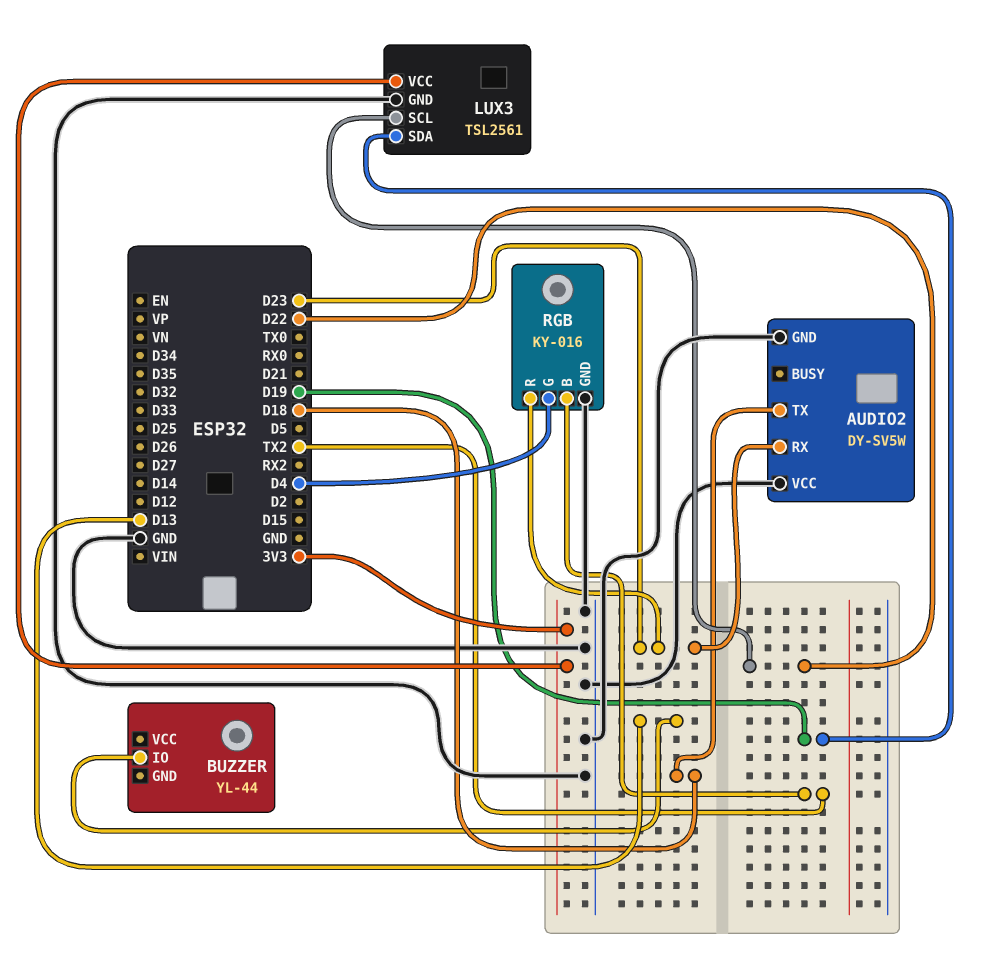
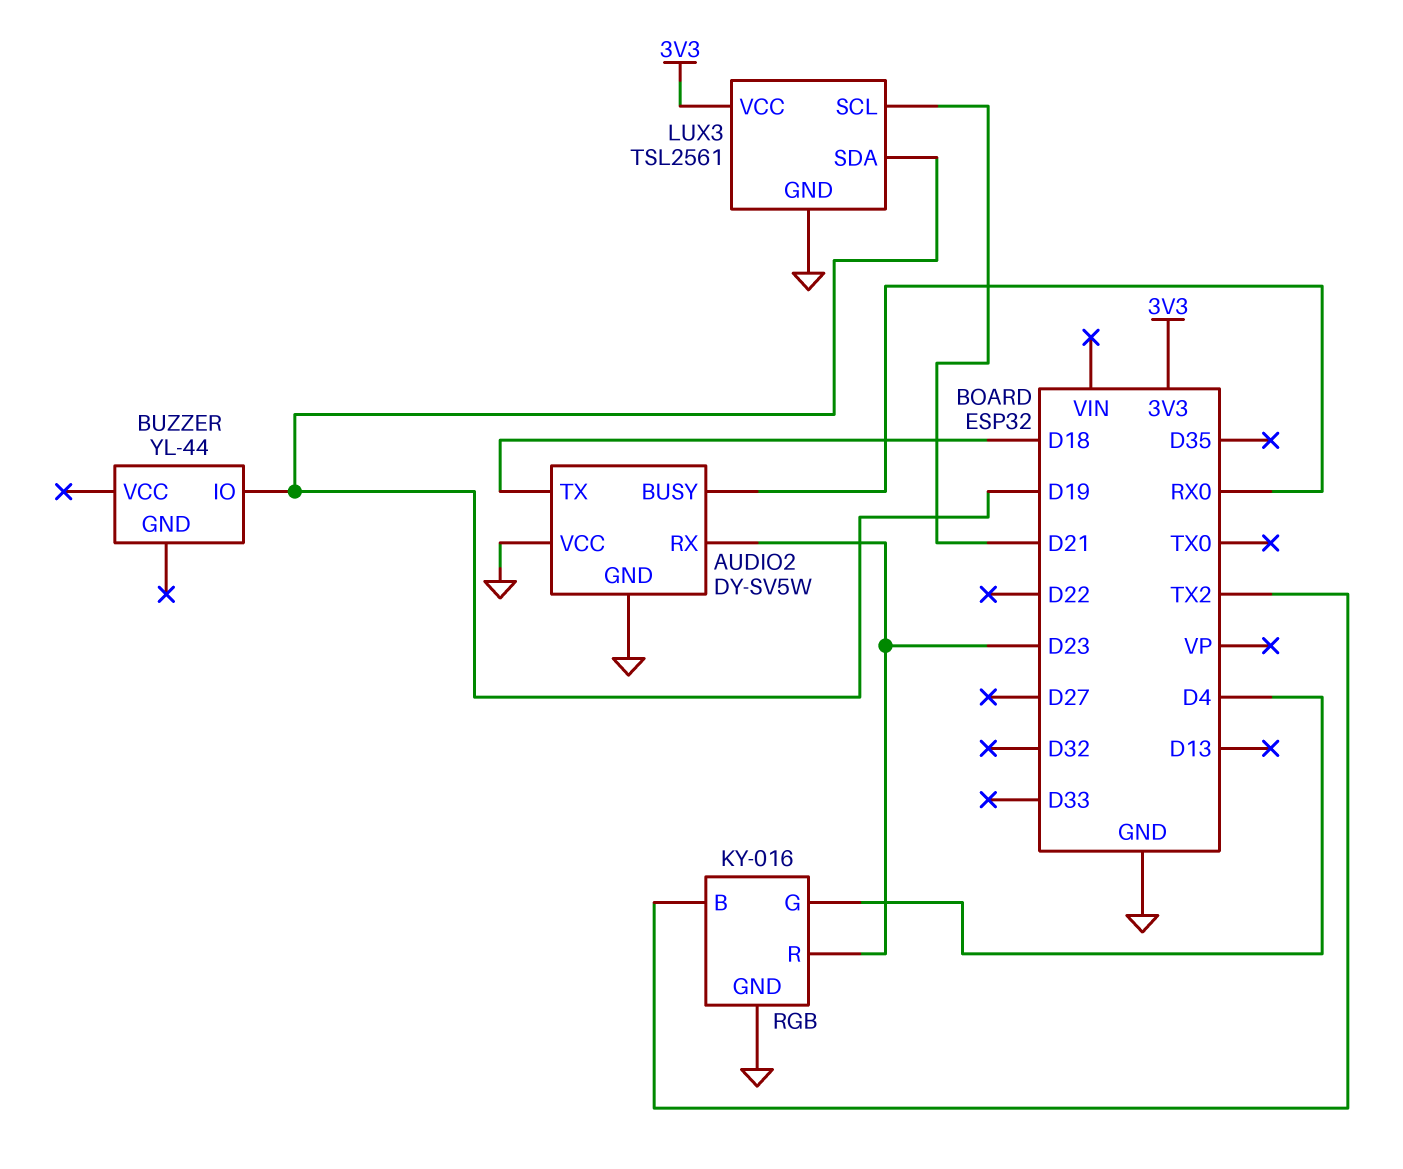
AUDIO2 pin BUSY: none -> RX0
BUZZER pin IO: D13 -> D19
LUX3 pin SCL: D22 -> D21

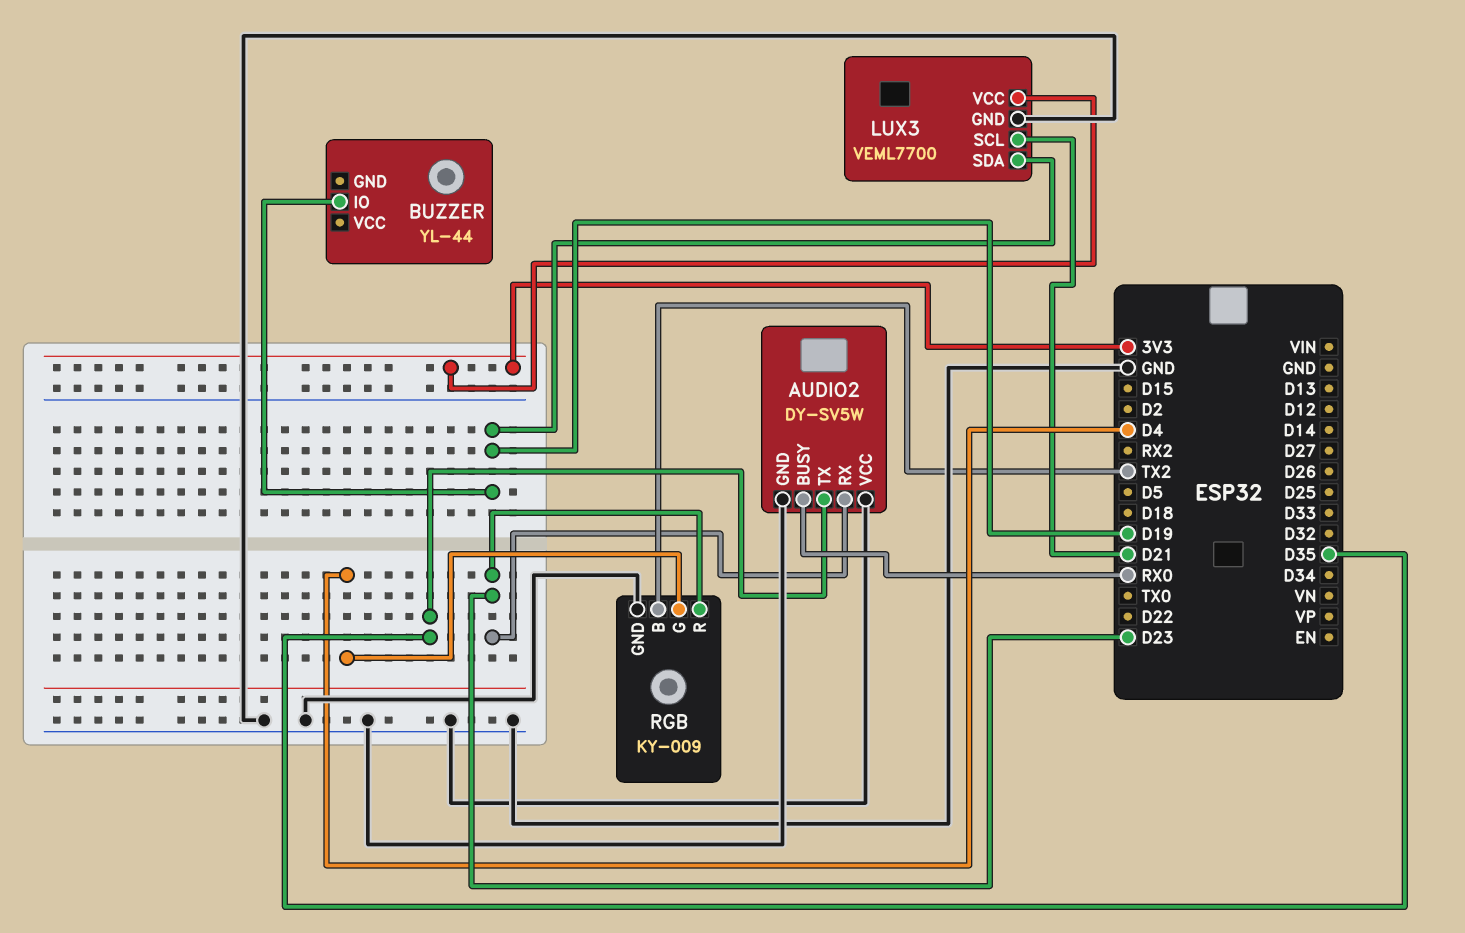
AUDIO2 pin TX: D18 -> D35
LUX3: TSL2561 -> VEML7700
RGB: KY-016 -> KY-009

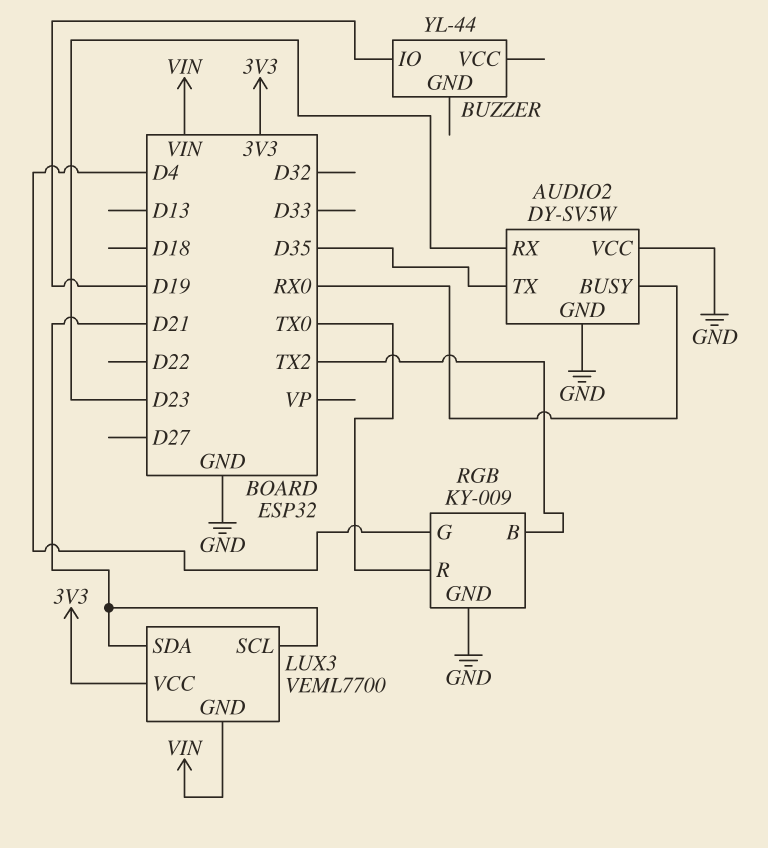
LUX3 pin GND: GND -> VIN
LUX3 pin SDA: D19 -> D21
RGB pin R: D23 -> TX0

